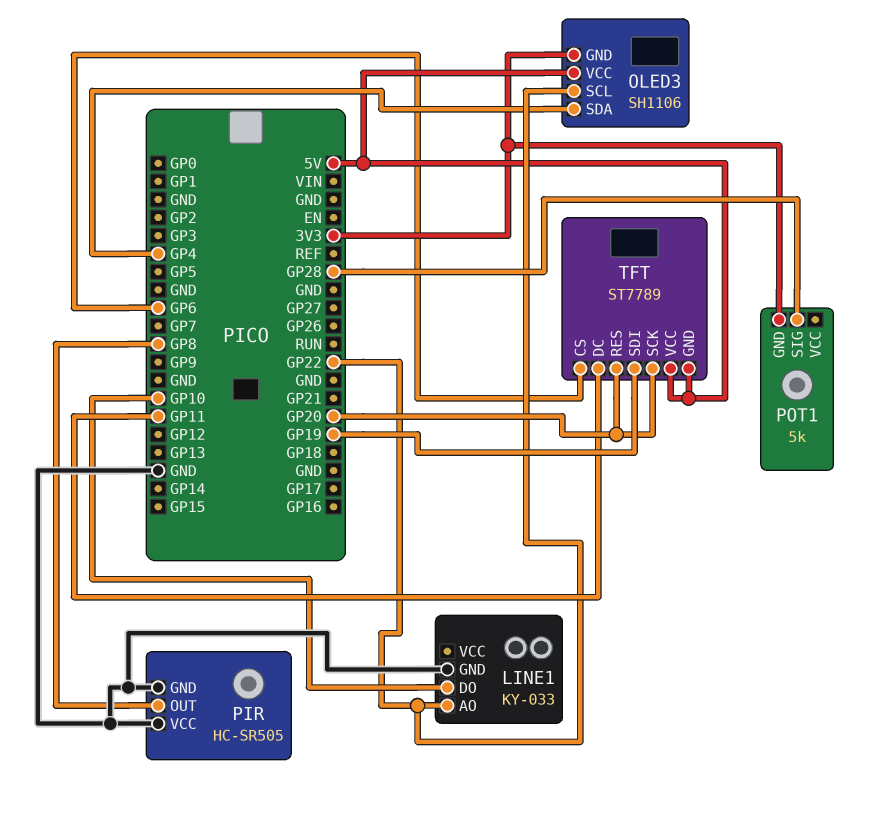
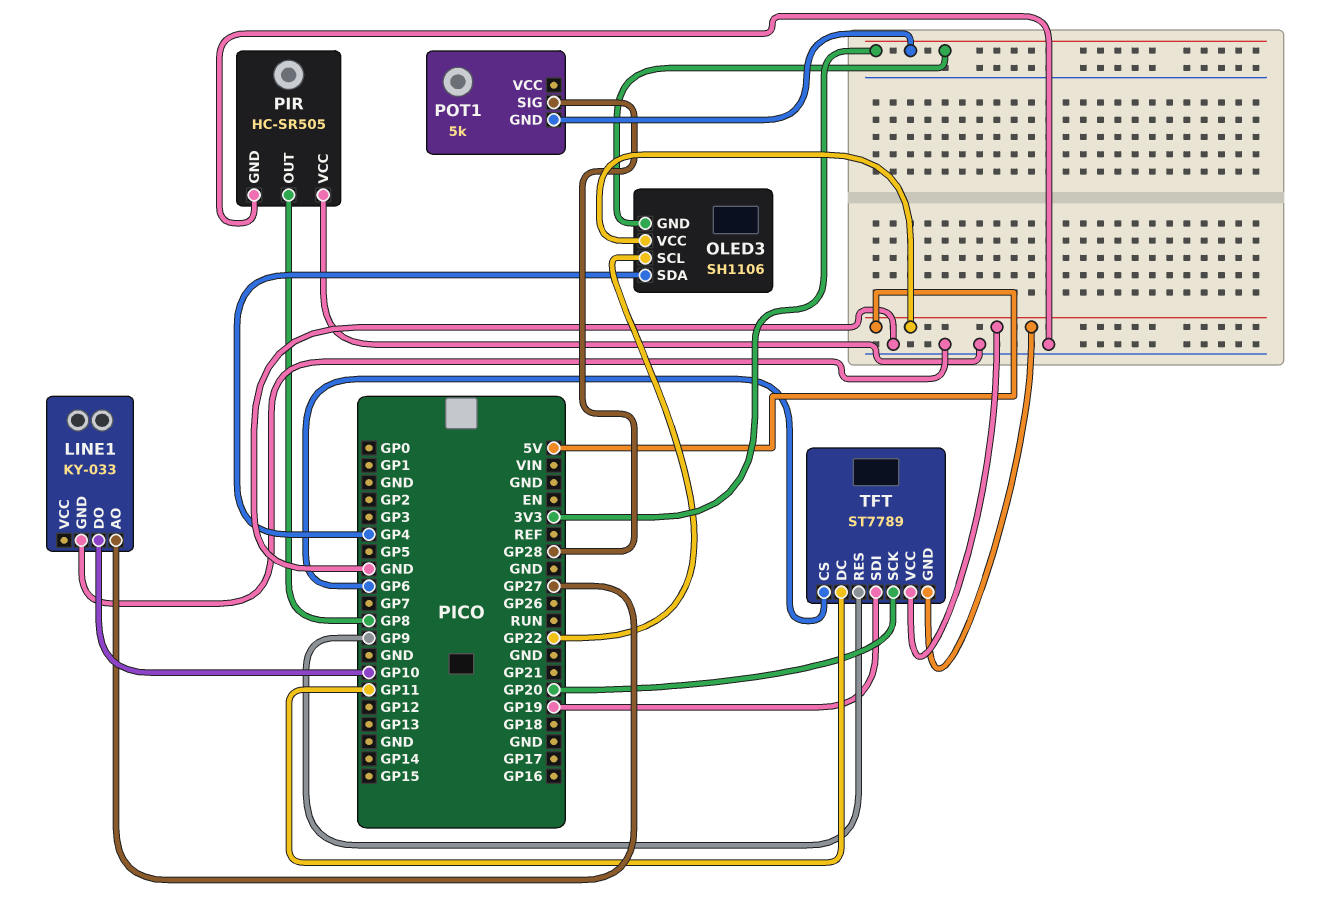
LINE1 pin AO: GP22 -> GP27
TFT pin RES: GP20 -> GP9

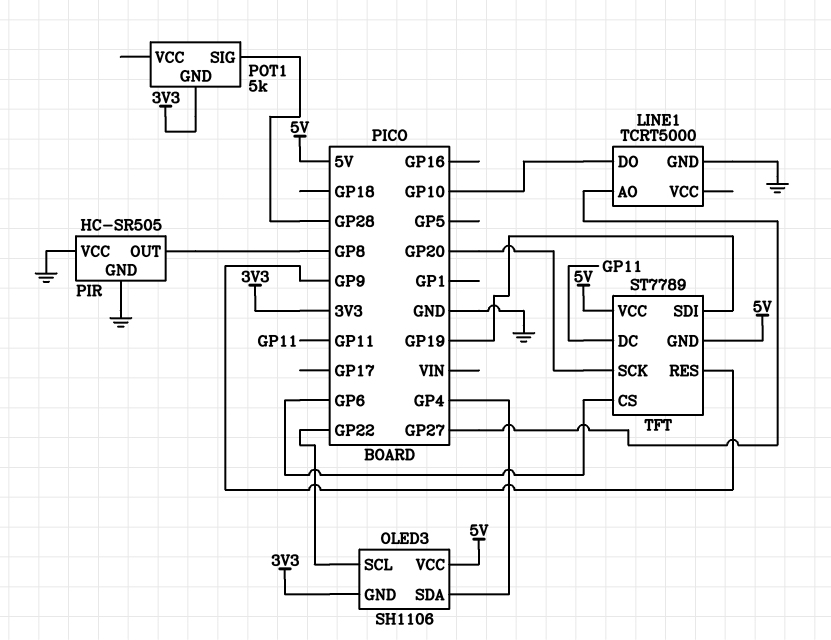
LINE1: KY-033 -> TCRT5000

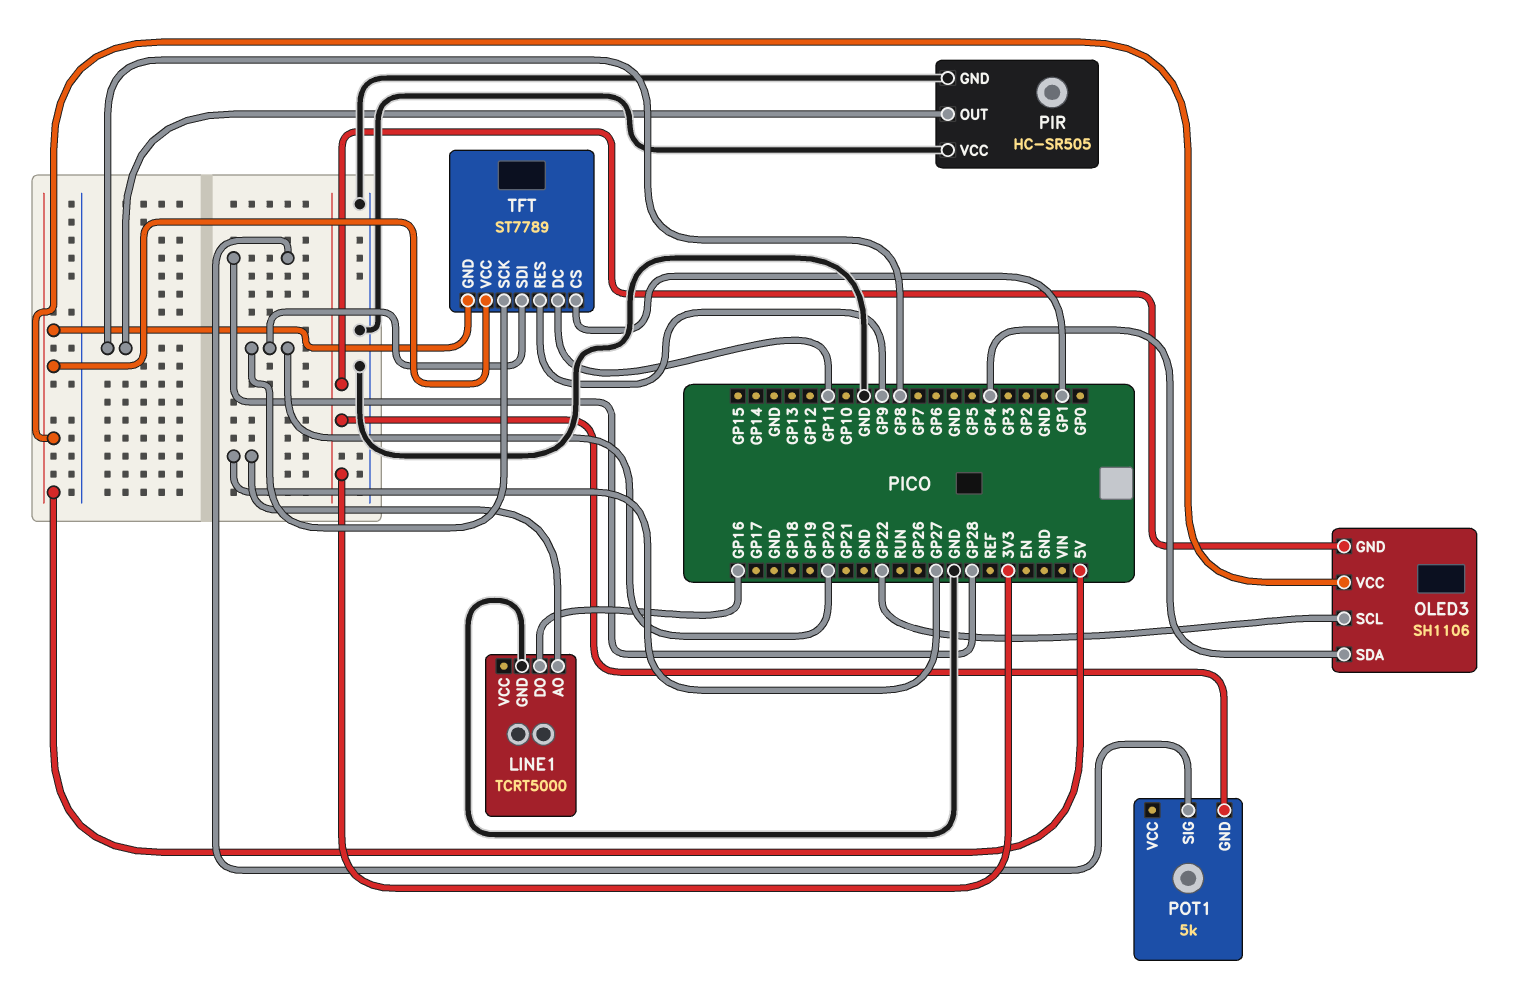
LINE1 pin DO: GP10 -> GP16
TFT pin CS: GP6 -> GP1
TFT pin SDI: GP19 -> GP20

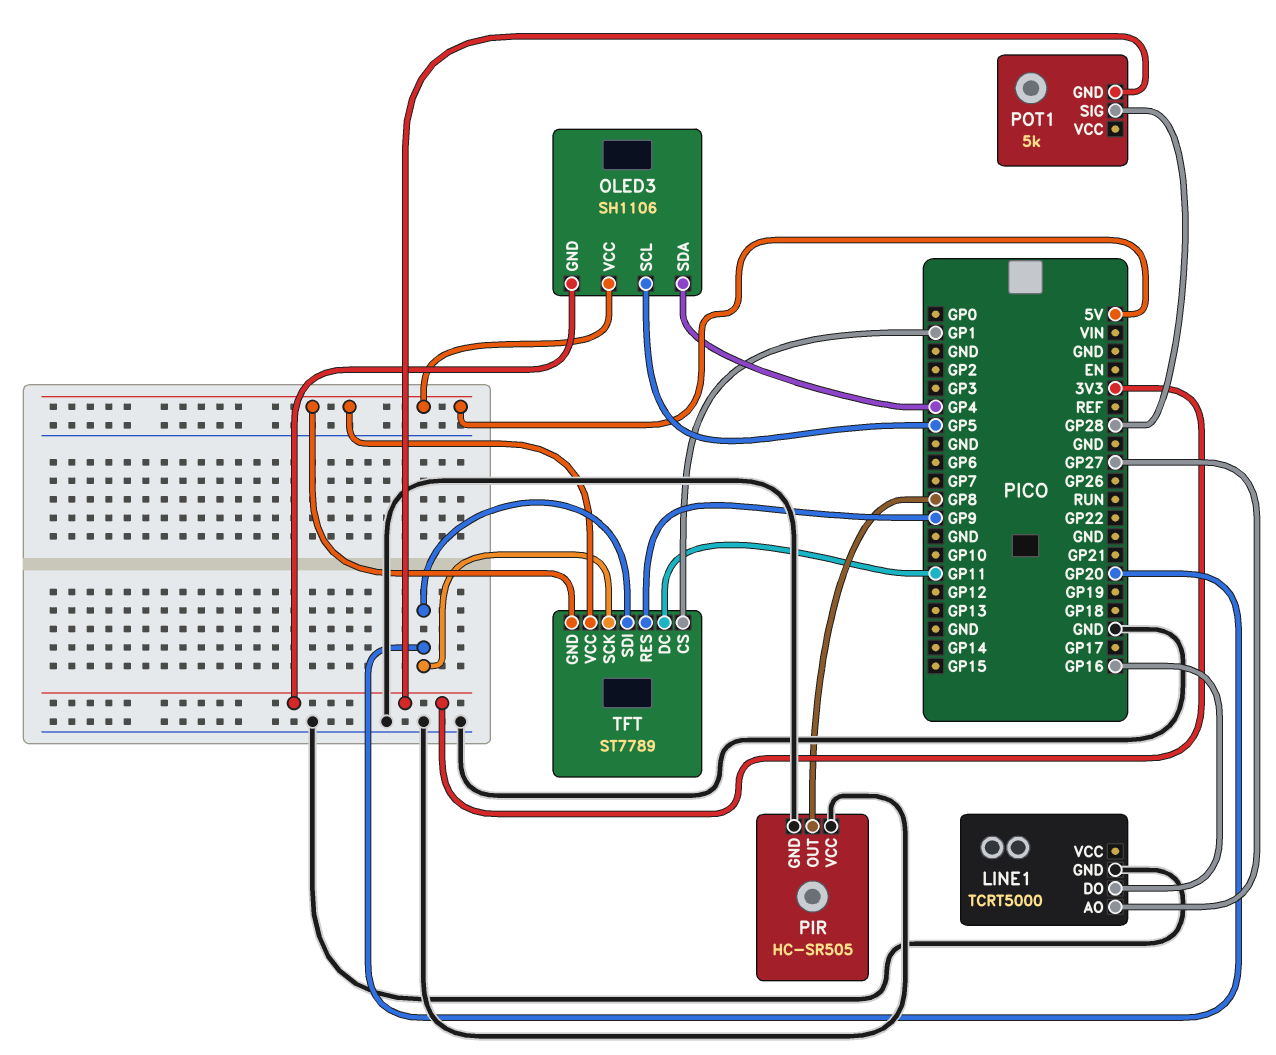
OLED3 pin SCL: GP22 -> GP5

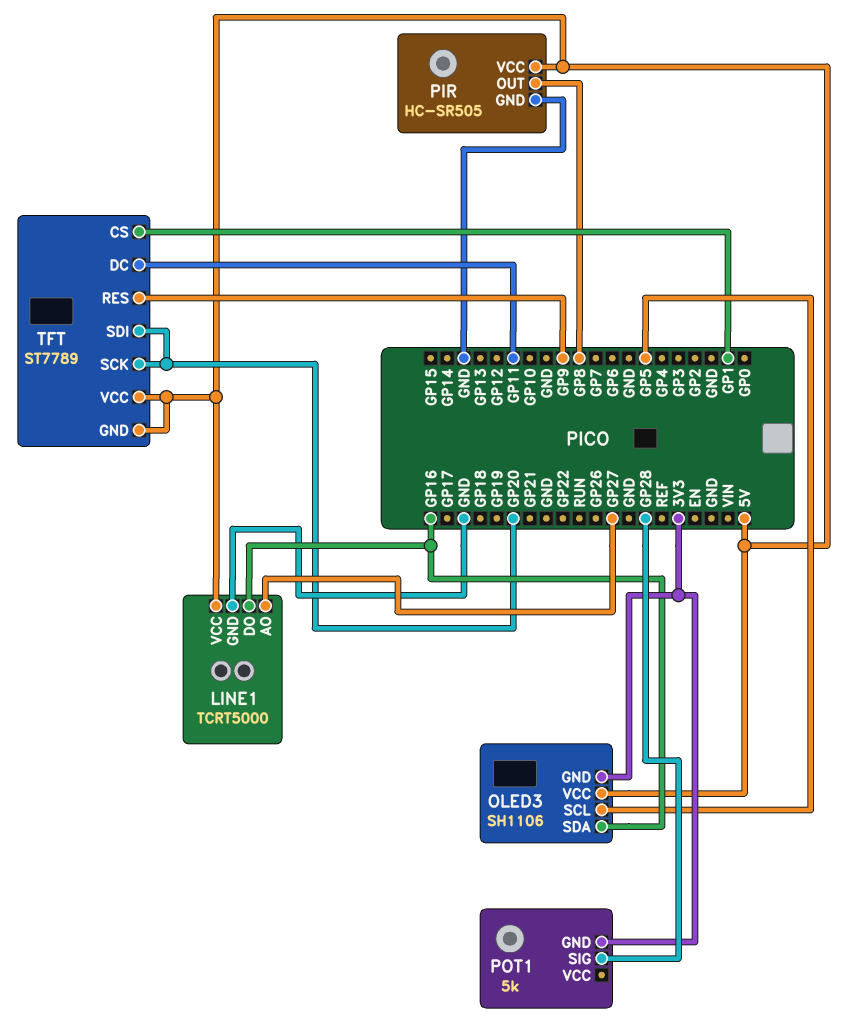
LINE1 pin VCC: none -> 5V
OLED3 pin SDA: GP4 -> GP16
PIR pin VCC: GND -> 5V

